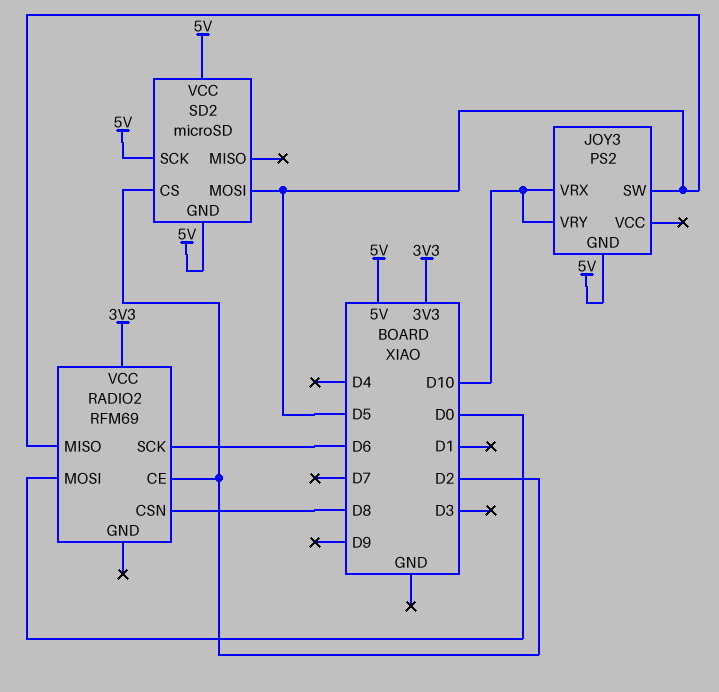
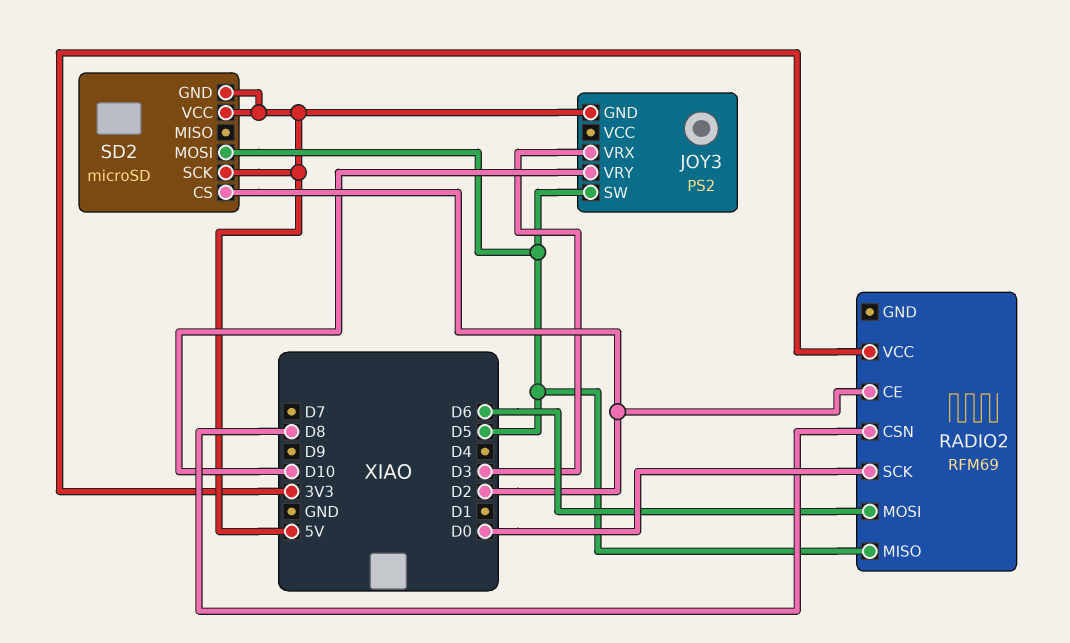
JOY3 pin VRX: D10 -> D3
RADIO2 pin MOSI: D0 -> D6
RADIO2 pin SCK: D6 -> D0

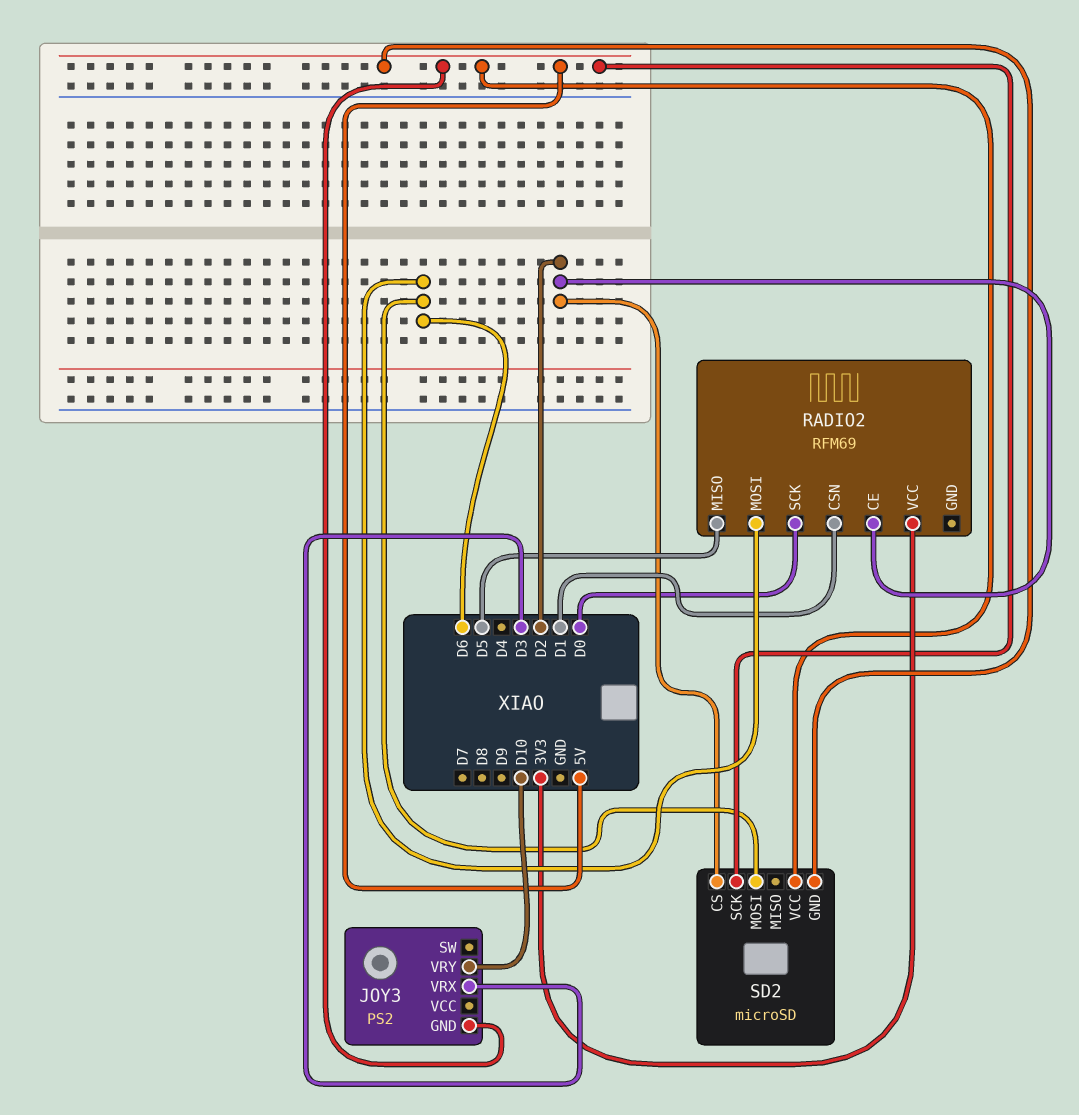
JOY3 pin SW: D5 -> none
RADIO2 pin CSN: D8 -> D1
SD2 pin MOSI: D5 -> D6

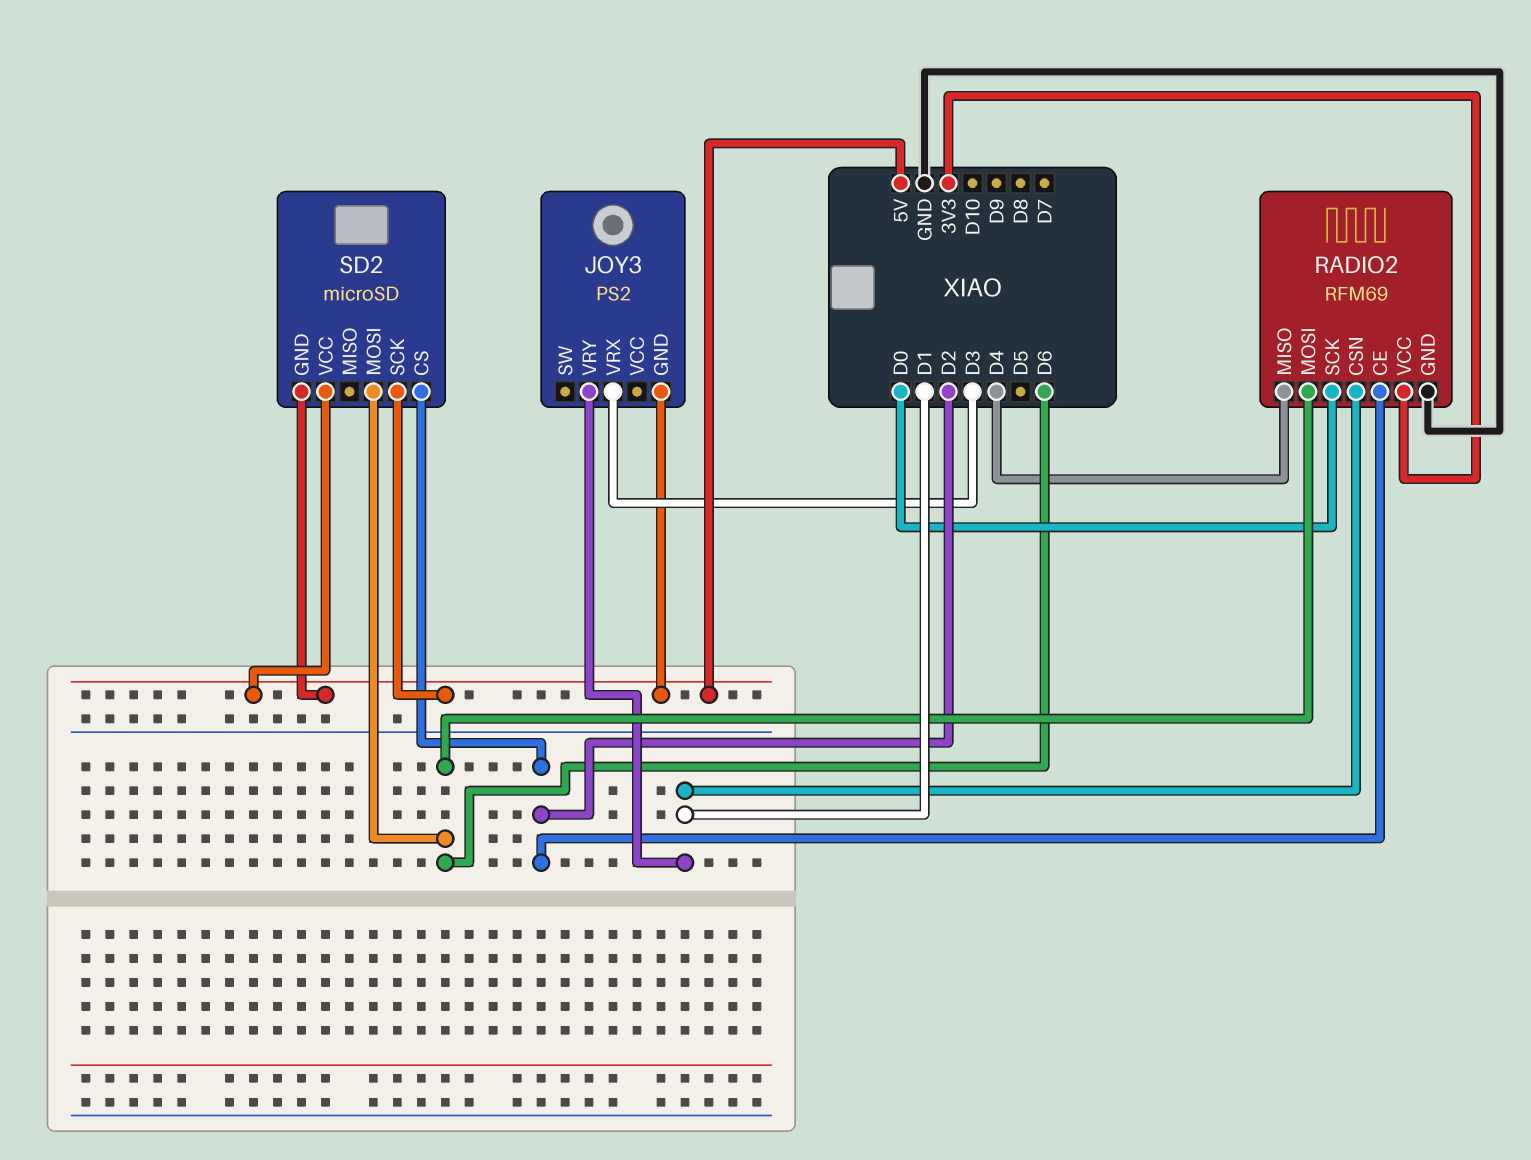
JOY3 pin VRY: D10 -> D1
RADIO2 pin GND: none -> GND
RADIO2 pin MISO: D5 -> D4

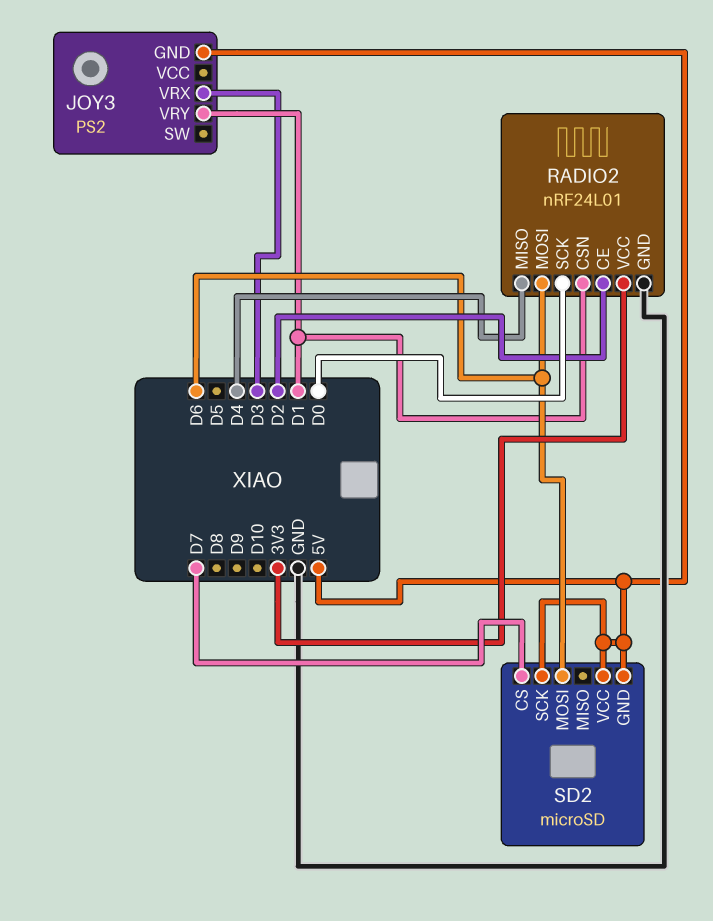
RADIO2: RFM69 -> nRF24L01
SD2 pin CS: D2 -> D7

